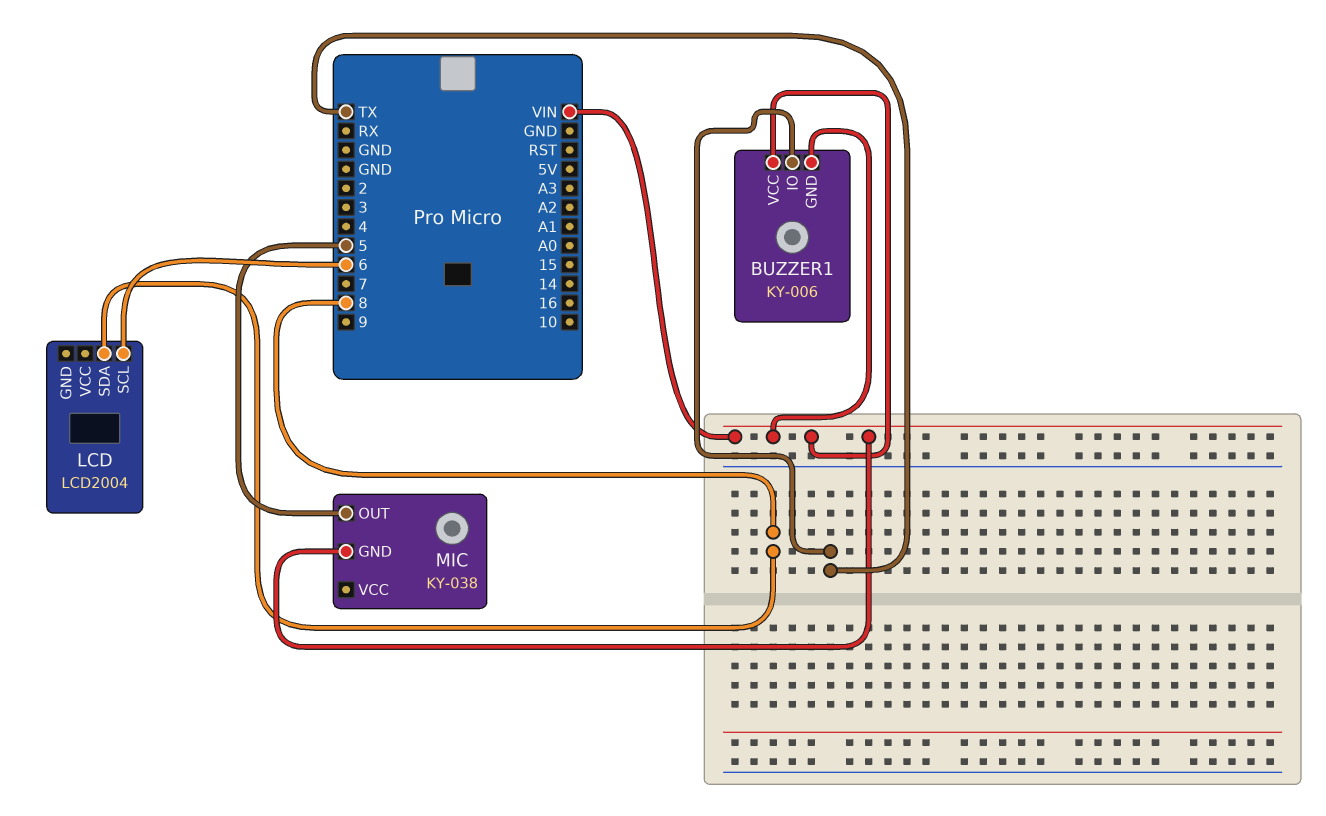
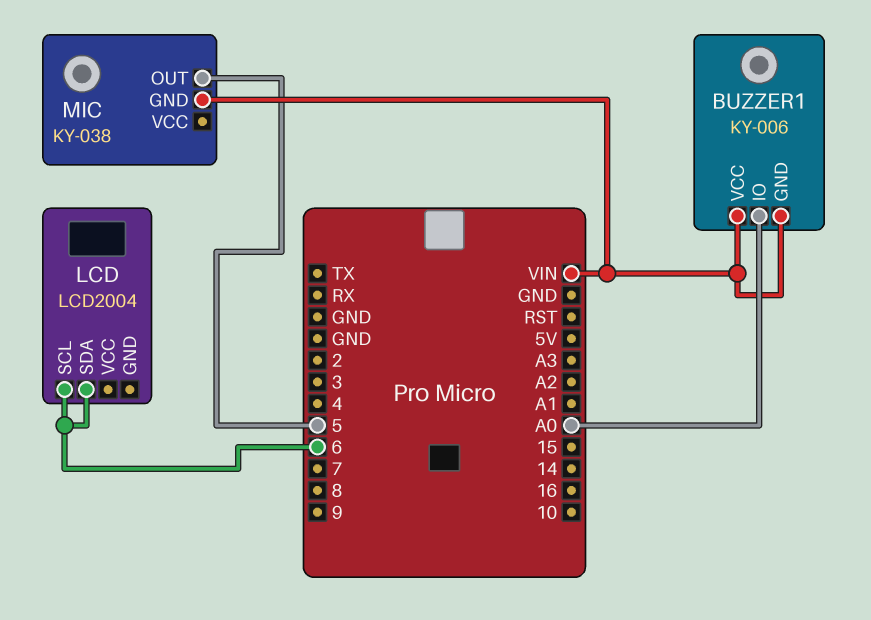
BUZZER1 pin IO: TX -> A0
LCD pin SDA: 8 -> 6

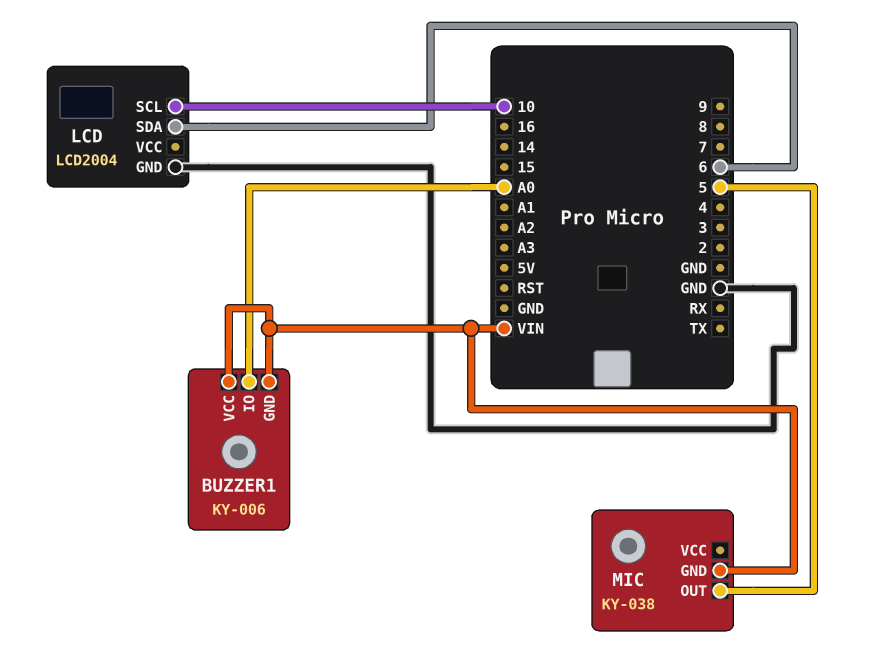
LCD pin GND: none -> GND
LCD pin SCL: 6 -> 10

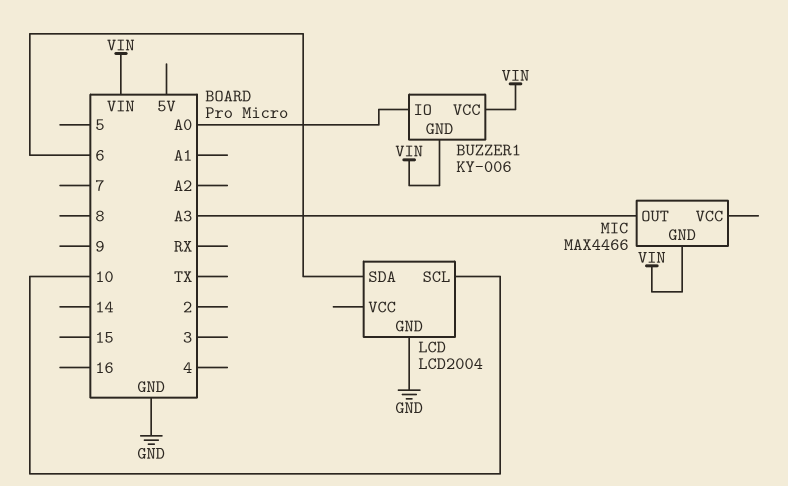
MIC: KY-038 -> MAX4466
MIC pin OUT: 5 -> A3

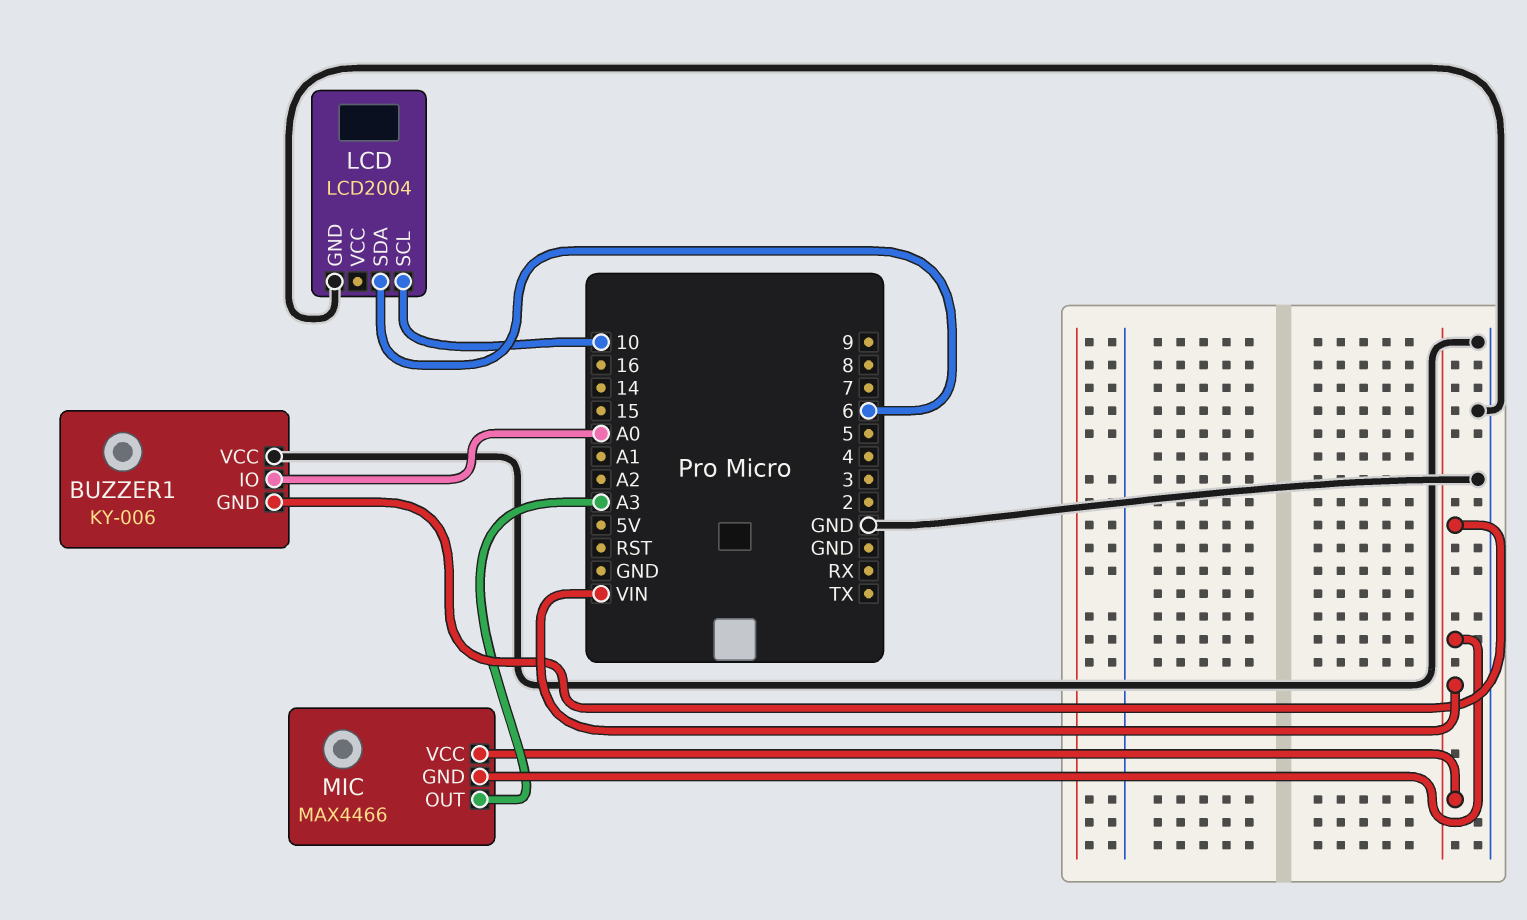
BUZZER1 pin VCC: VIN -> GND
MIC pin VCC: none -> VIN

